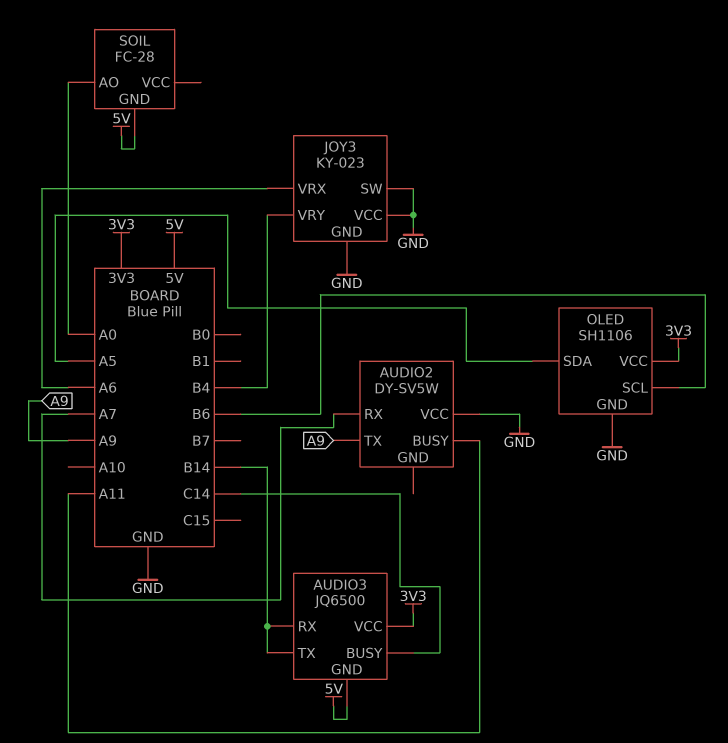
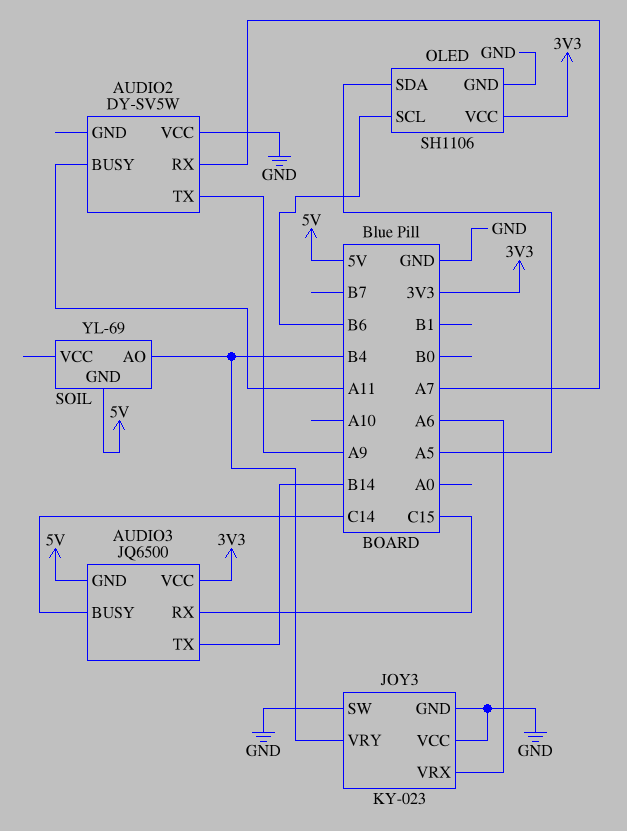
AUDIO3 pin RX: B14 -> C15
SOIL: FC-28 -> YL-69
SOIL pin AO: A0 -> B4

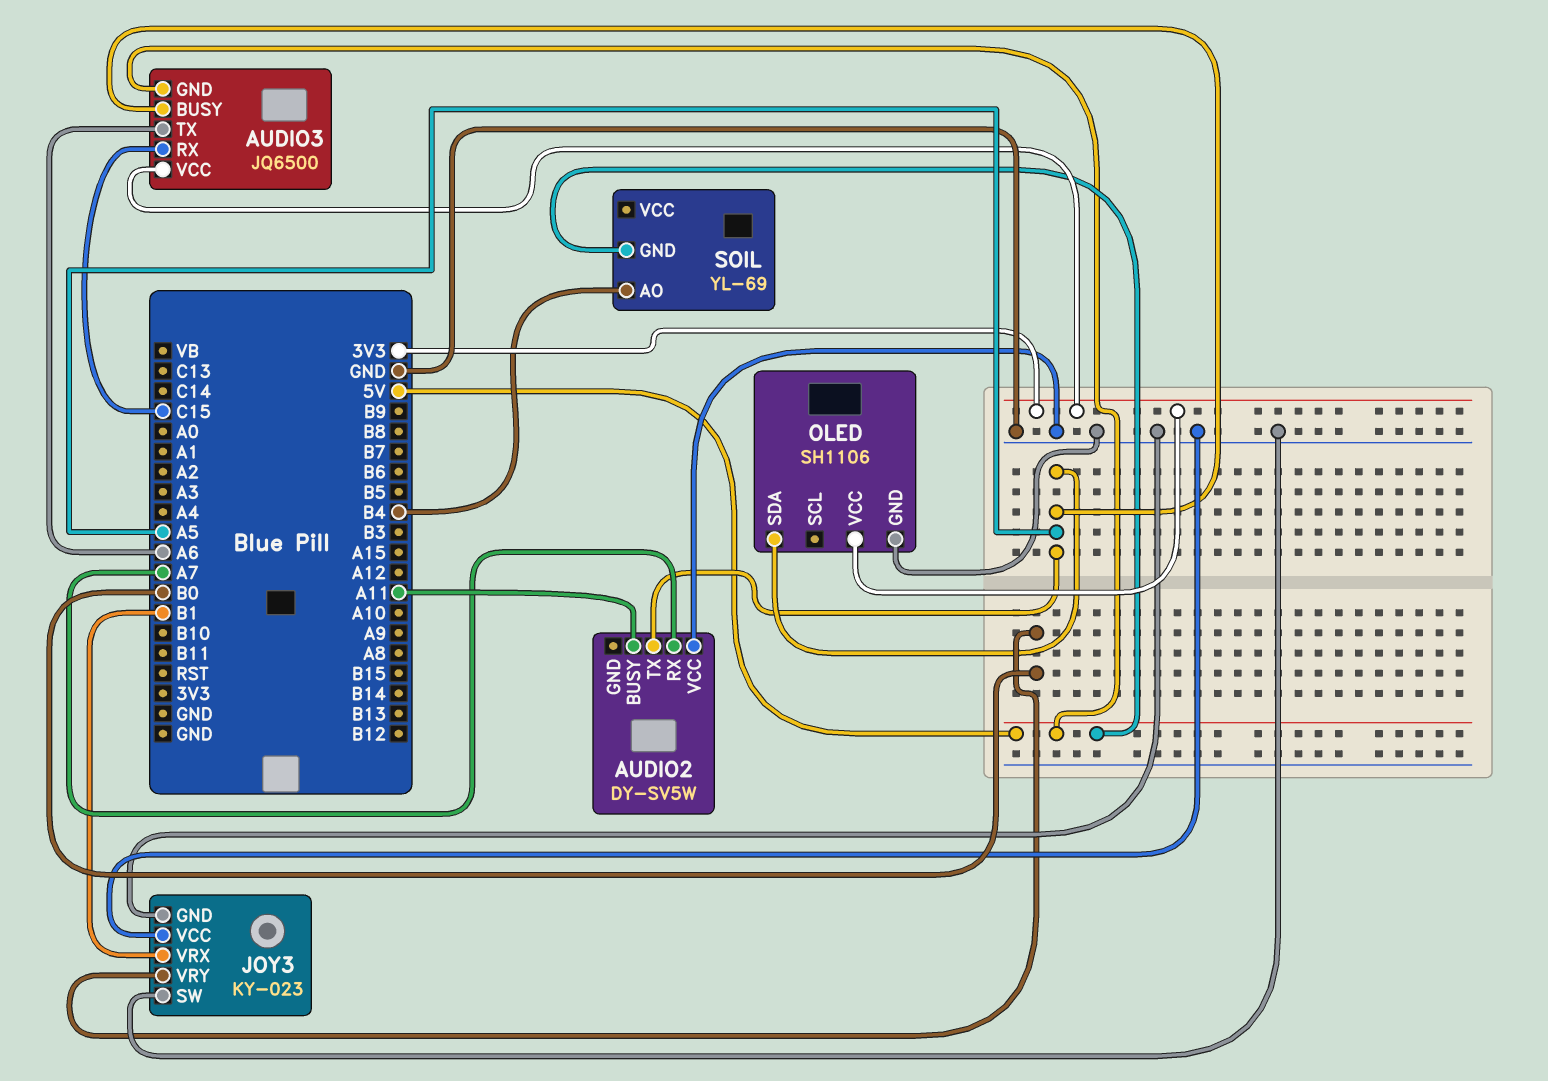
AUDIO2 pin TX: A9 -> A5
AUDIO3 pin BUSY: C14 -> A5
AUDIO3 pin TX: B14 -> A6
JOY3 pin VRX: A6 -> B1
JOY3 pin VRY: B4 -> B0
OLED pin SCL: B6 -> none

